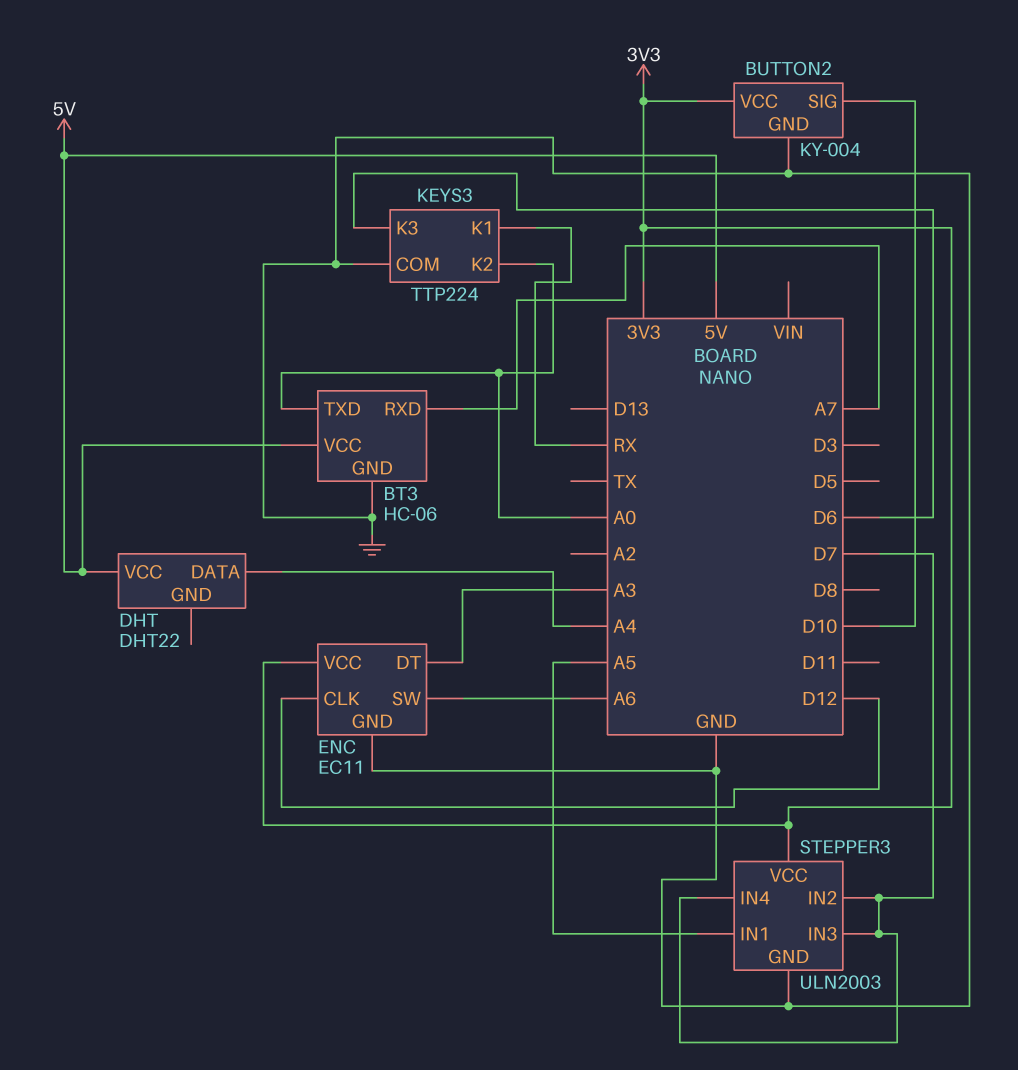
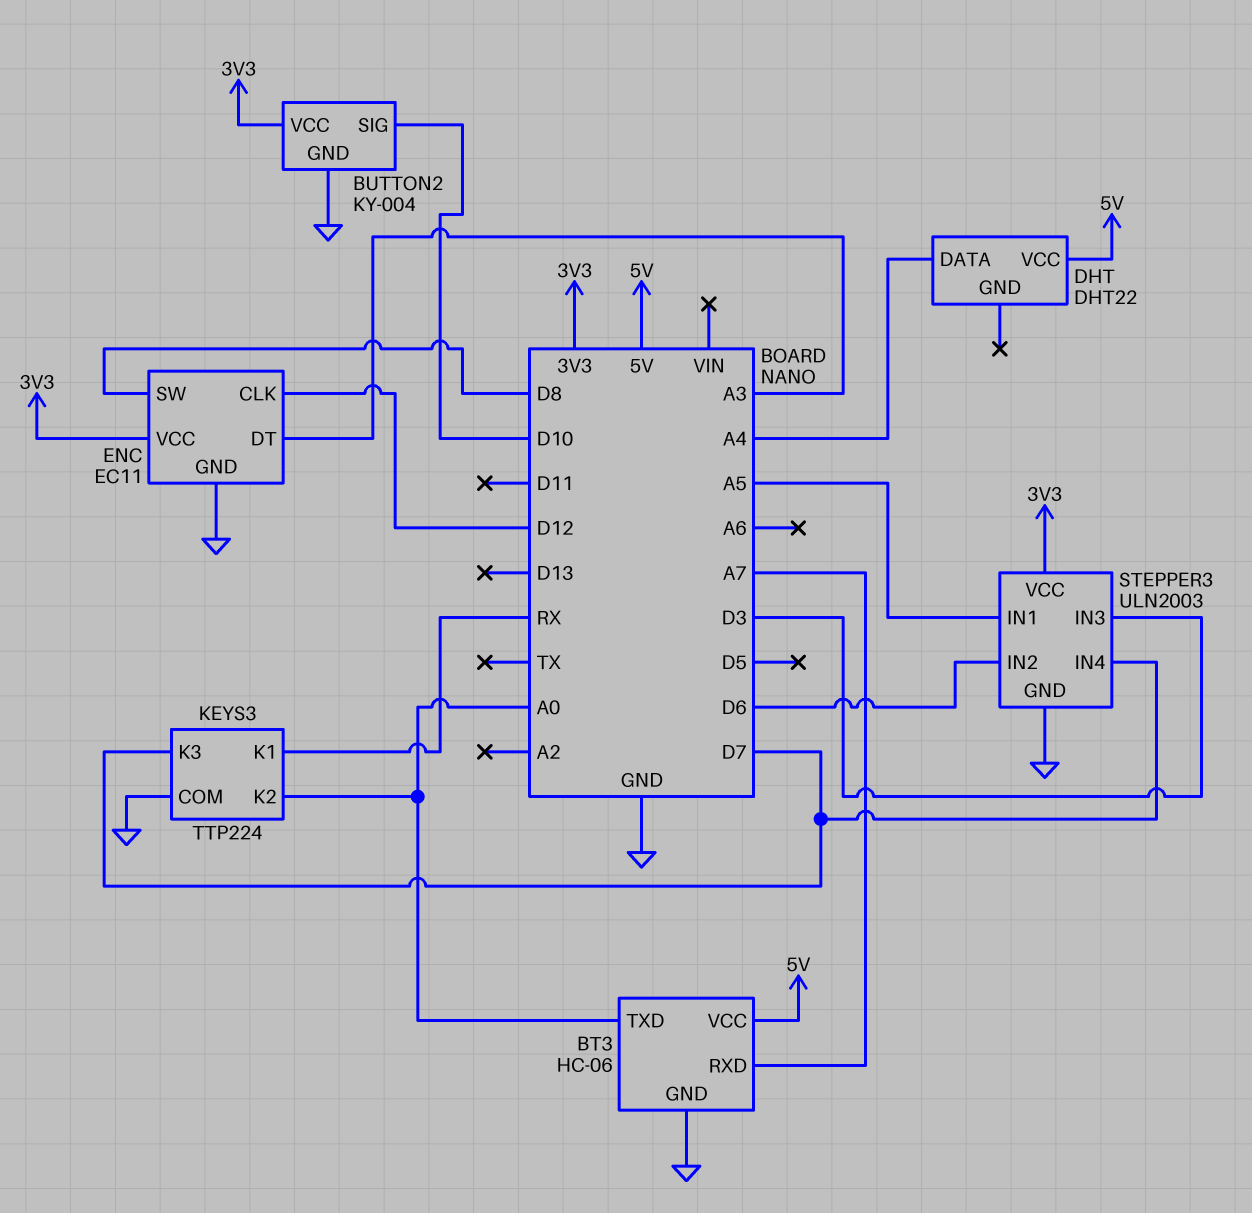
ENC pin SW: A6 -> D8
KEYS3 pin K3: D6 -> D7
STEPPER3 pin IN2: D7 -> D6
STEPPER3 pin IN3: D7 -> D3

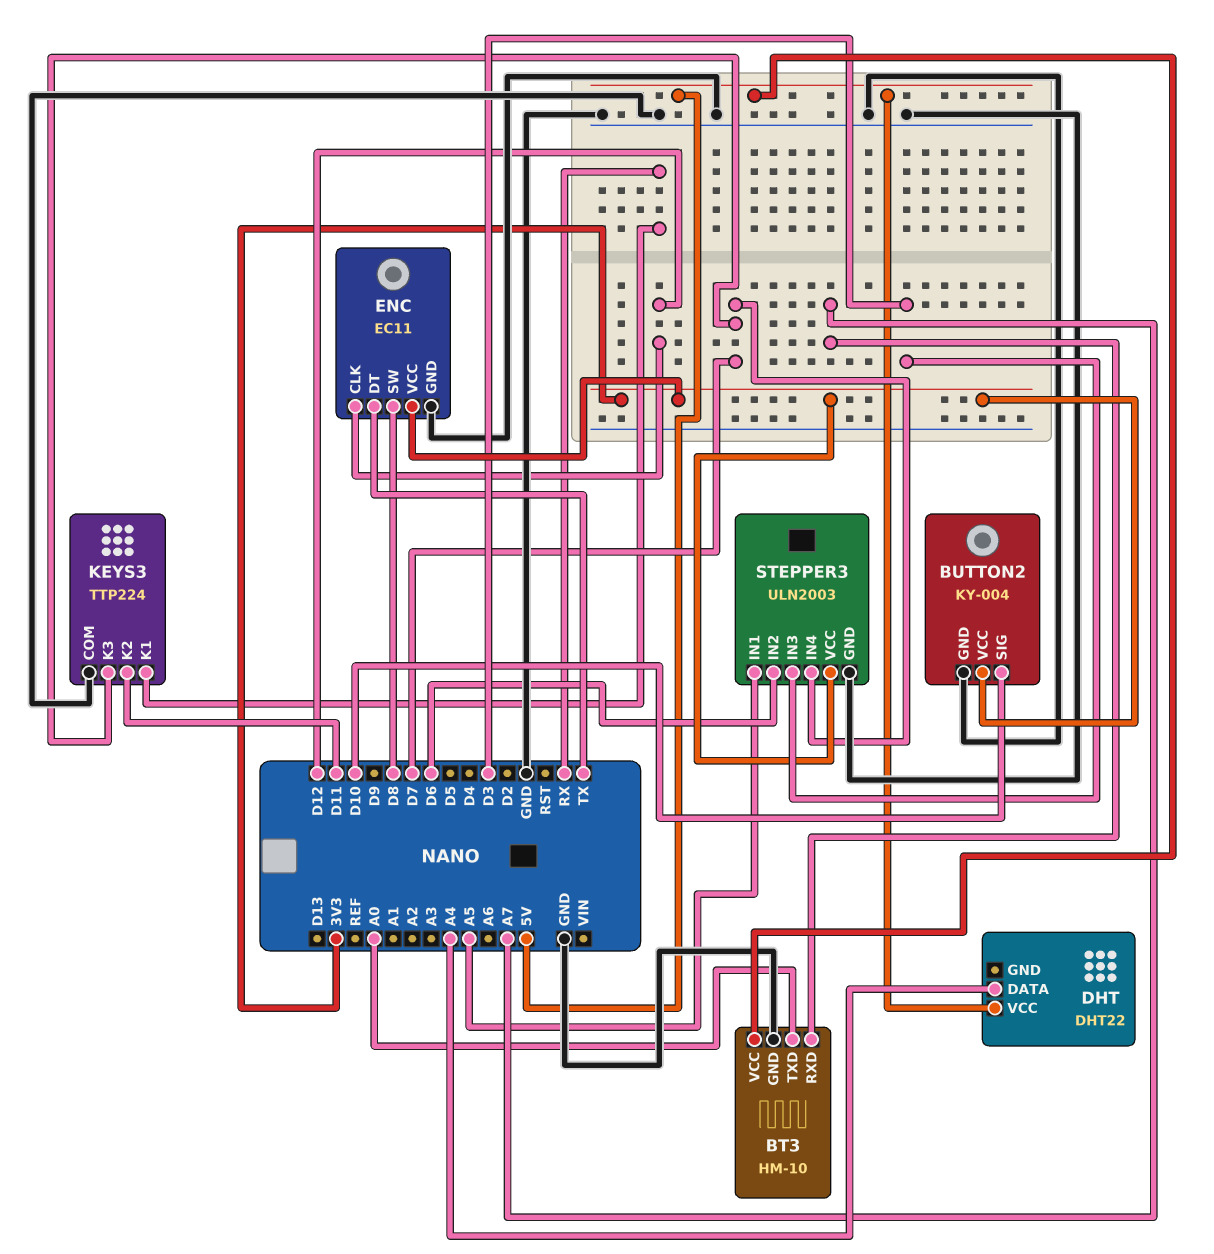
BT3: HC-06 -> HM-10
ENC pin DT: A3 -> TX
KEYS3 pin K2: A0 -> D11

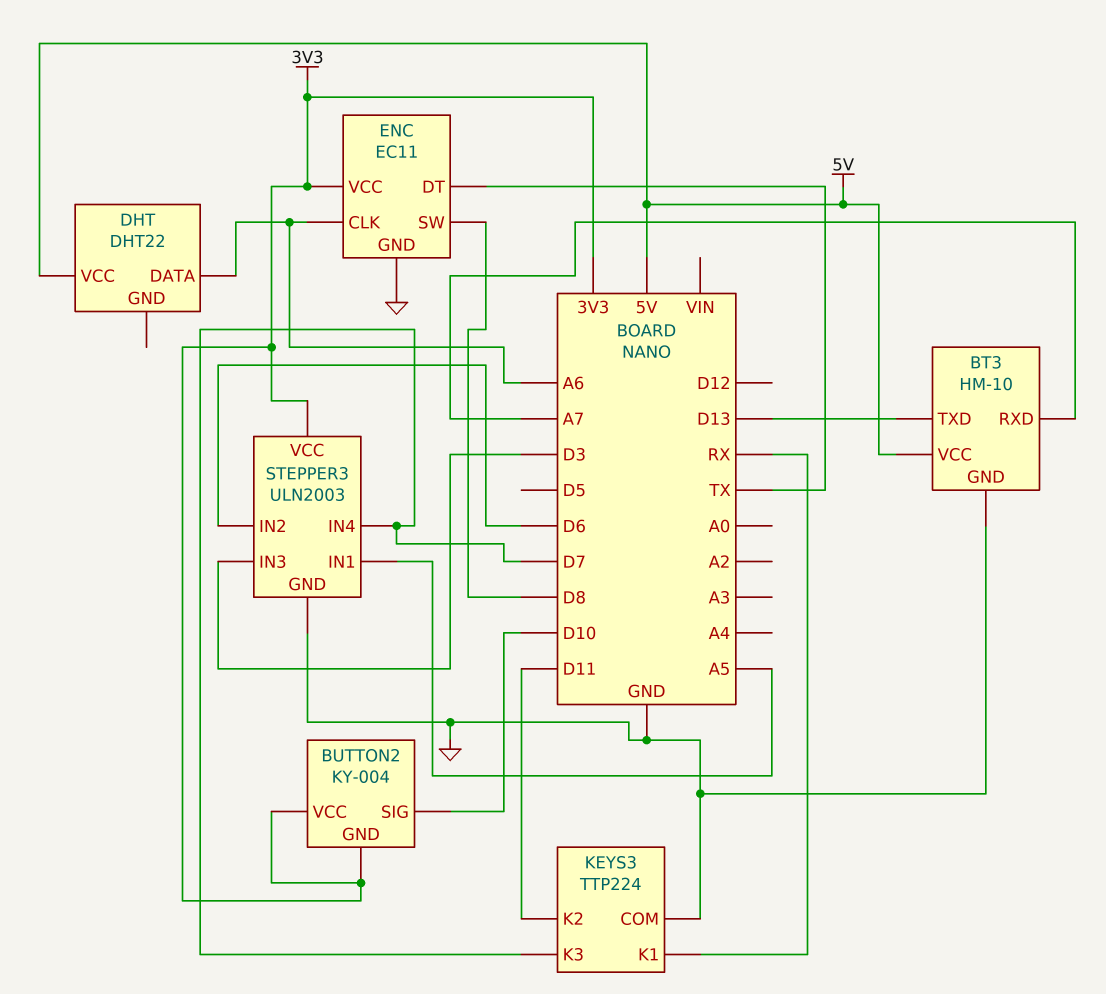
BT3 pin TXD: A0 -> D13
BUTTON2 pin GND: GND -> 3V3
DHT pin DATA: A4 -> A6
ENC pin CLK: D12 -> A6

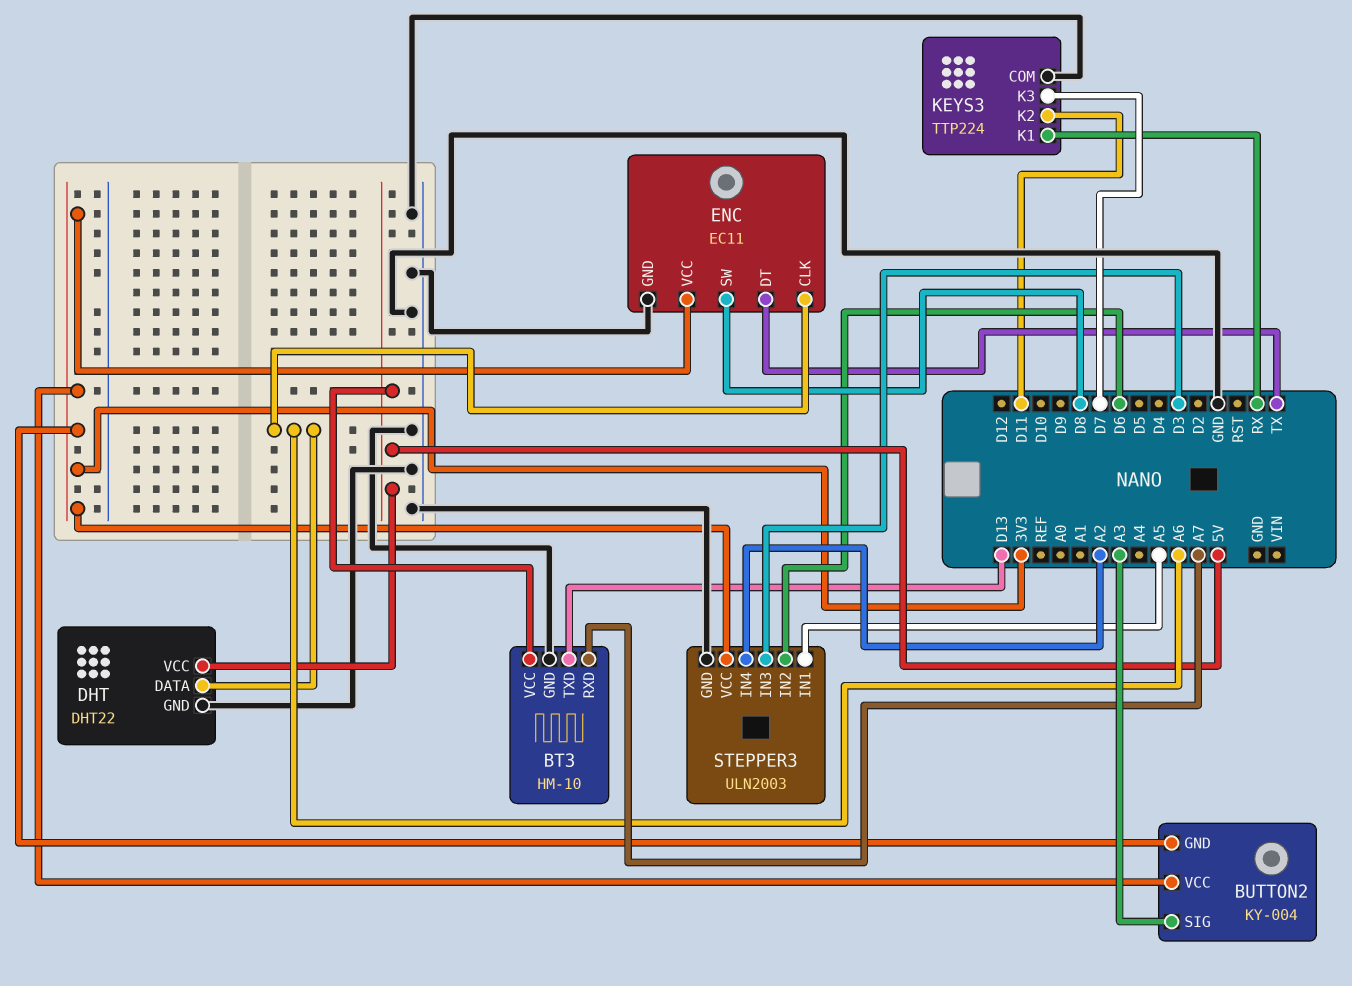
BUTTON2 pin SIG: D10 -> A3
DHT pin GND: none -> GND
STEPPER3 pin IN4: D7 -> A2

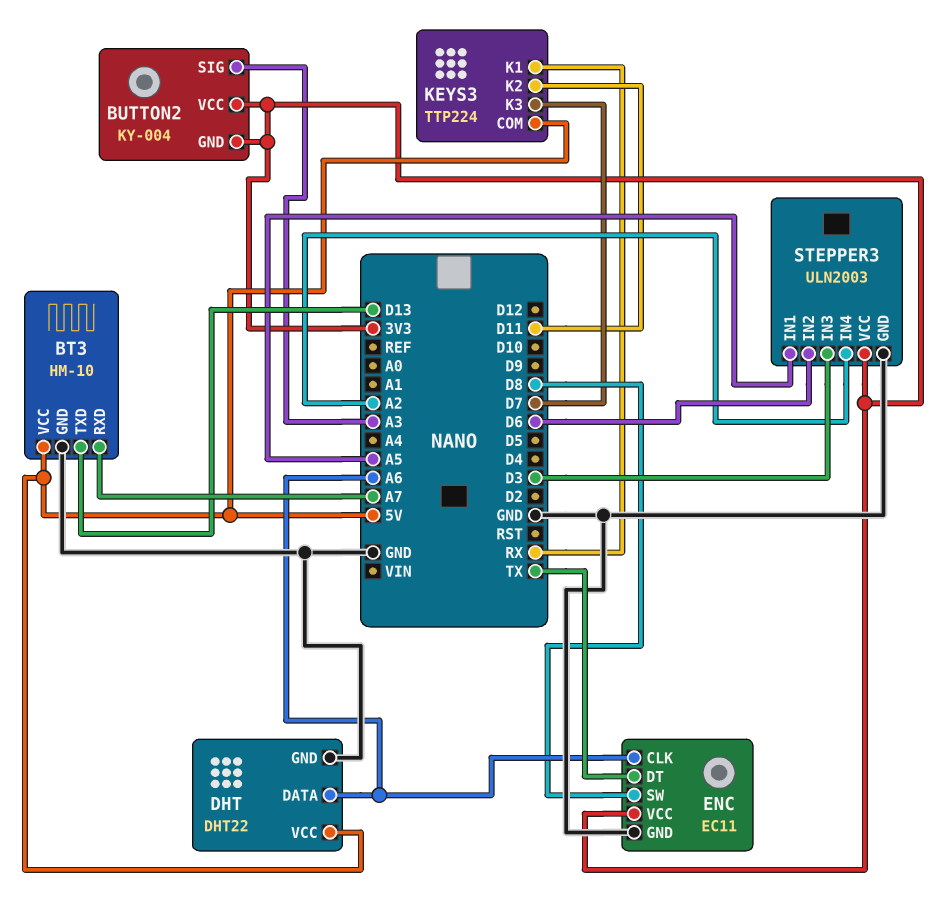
KEYS3 pin COM: GND -> 5V

